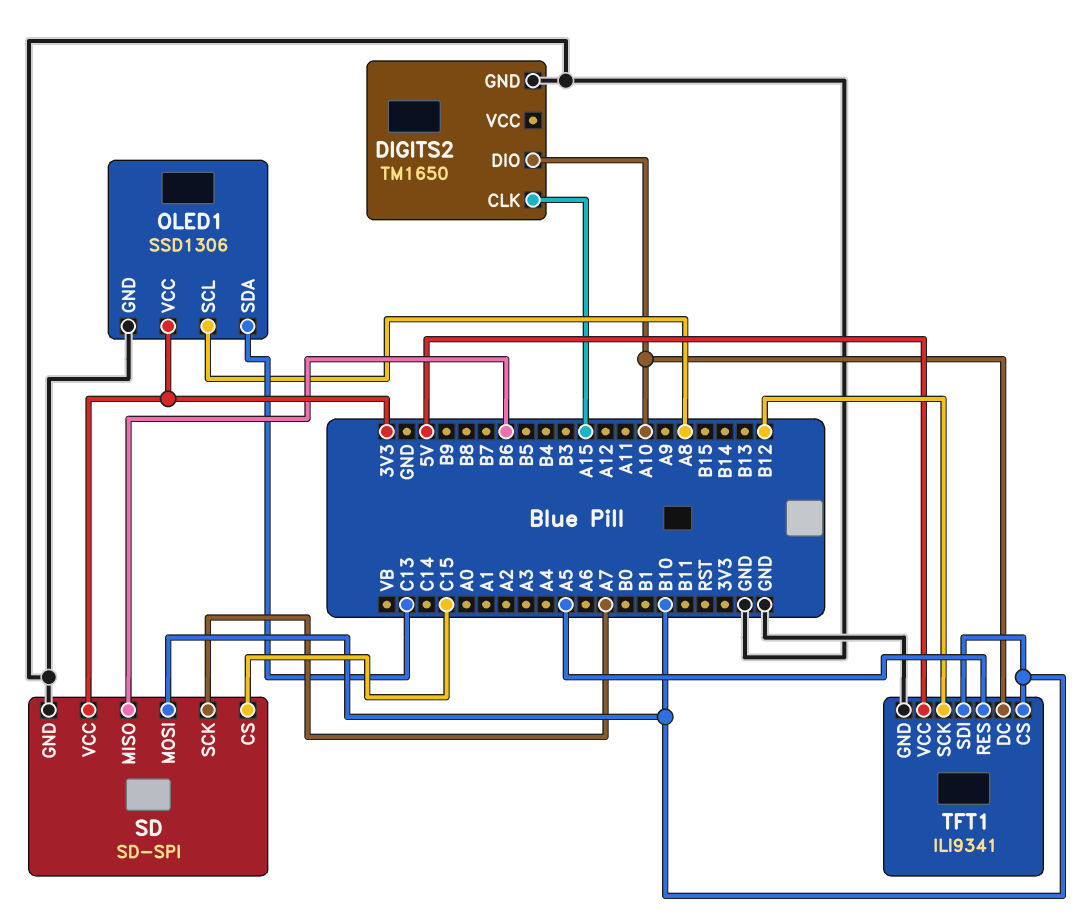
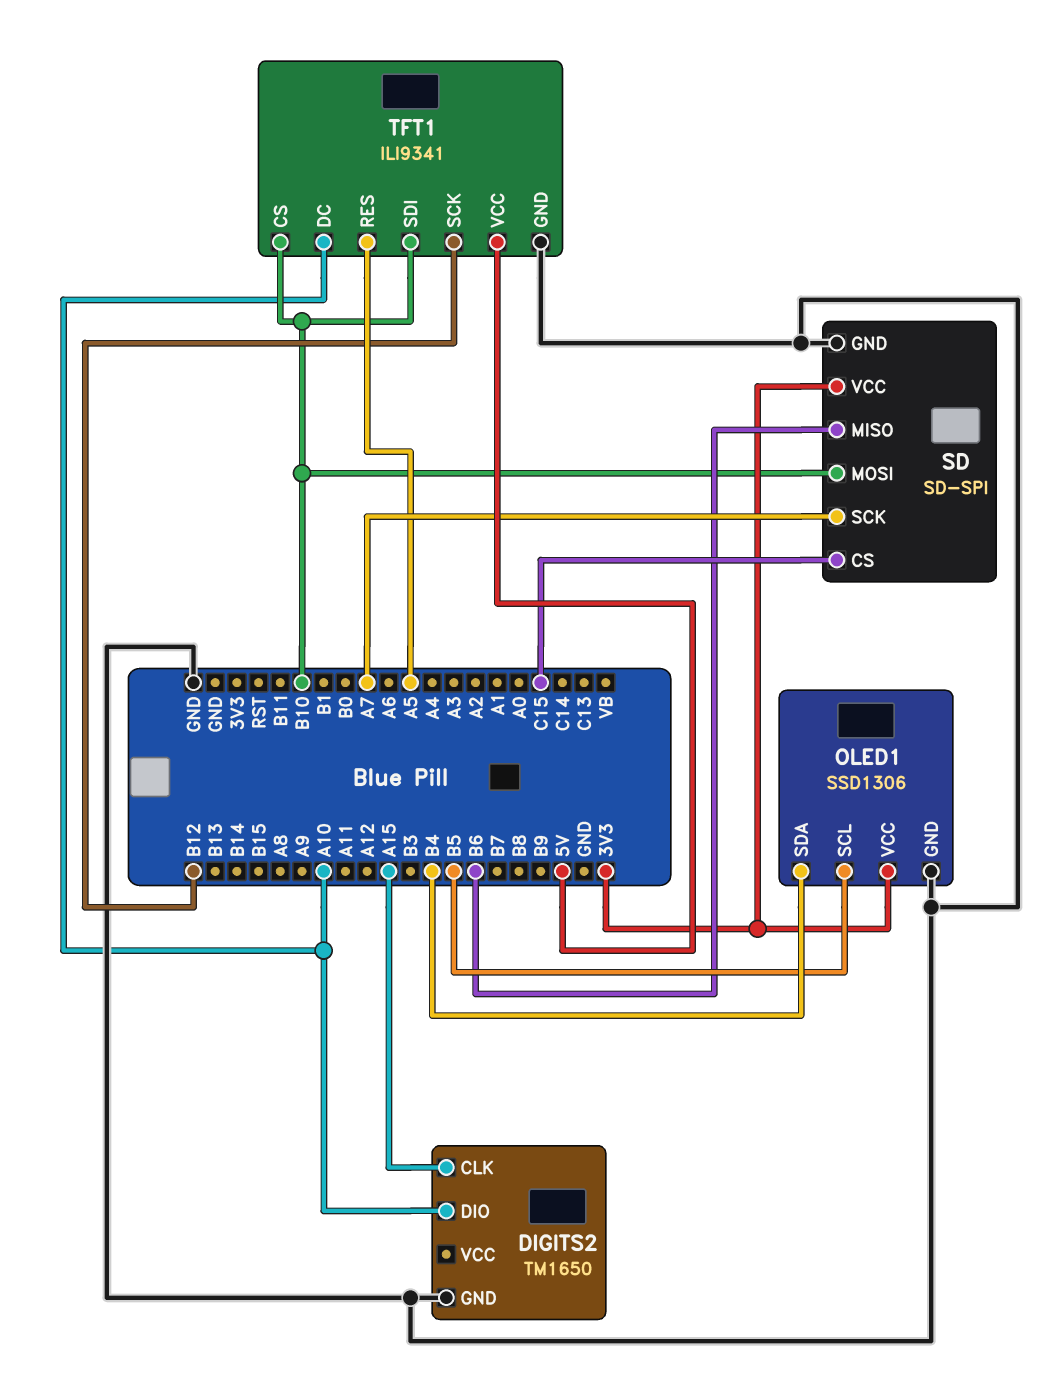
OLED1 pin SCL: A8 -> B5
OLED1 pin SDA: C13 -> B4

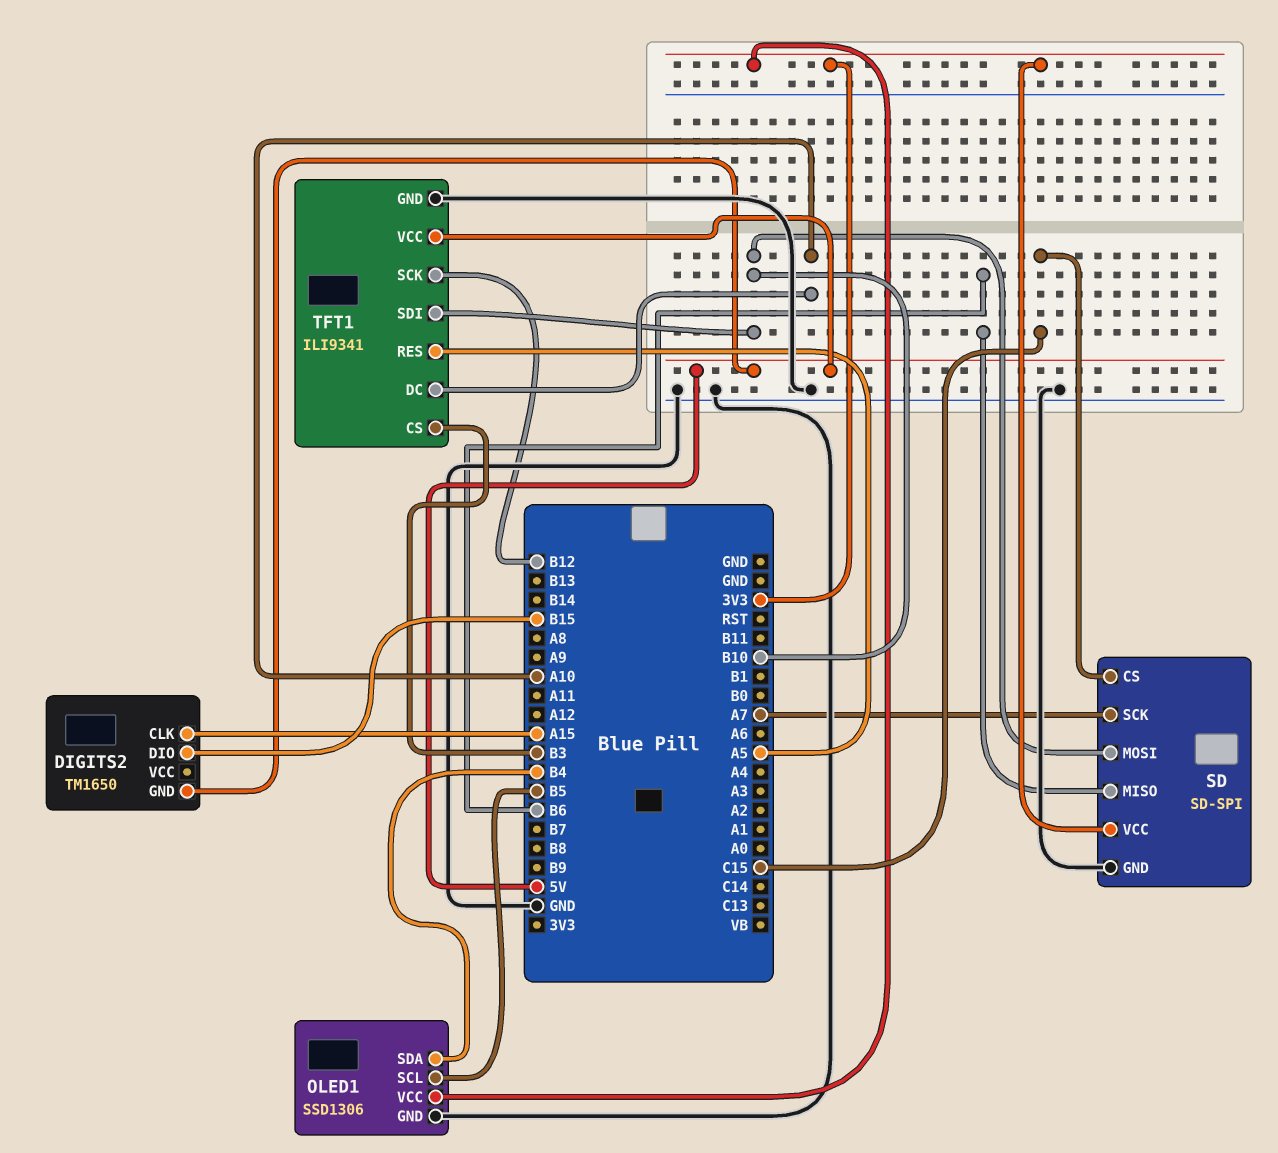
DIGITS2 pin DIO: A10 -> B15
DIGITS2 pin GND: GND -> 5V
TFT1 pin CS: B10 -> B3

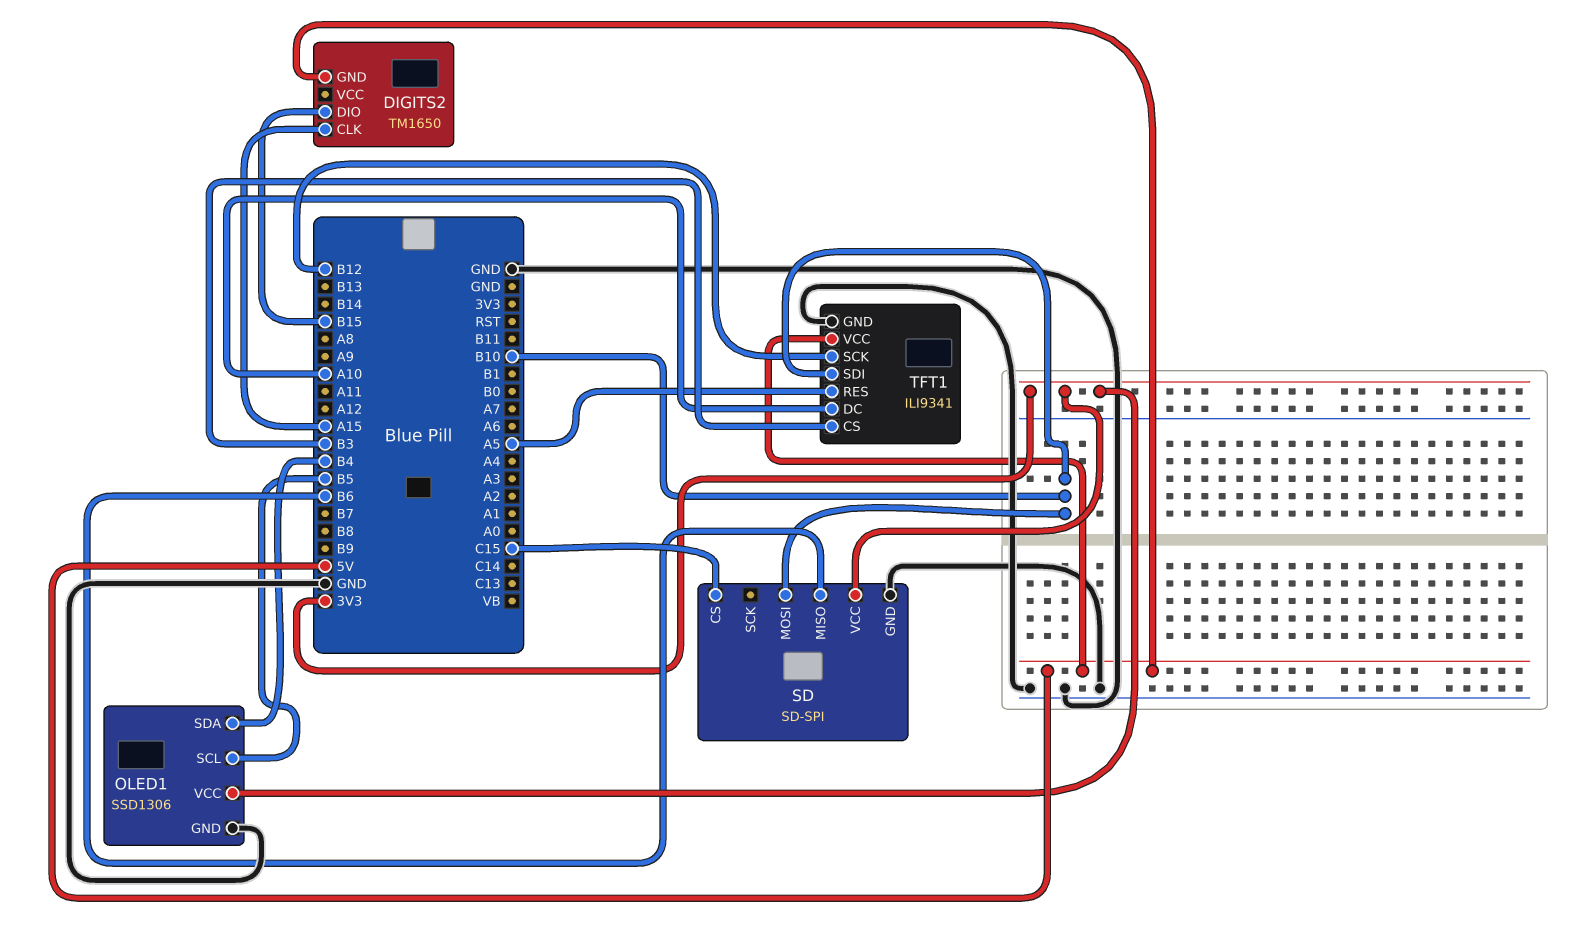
SD pin SCK: A7 -> none

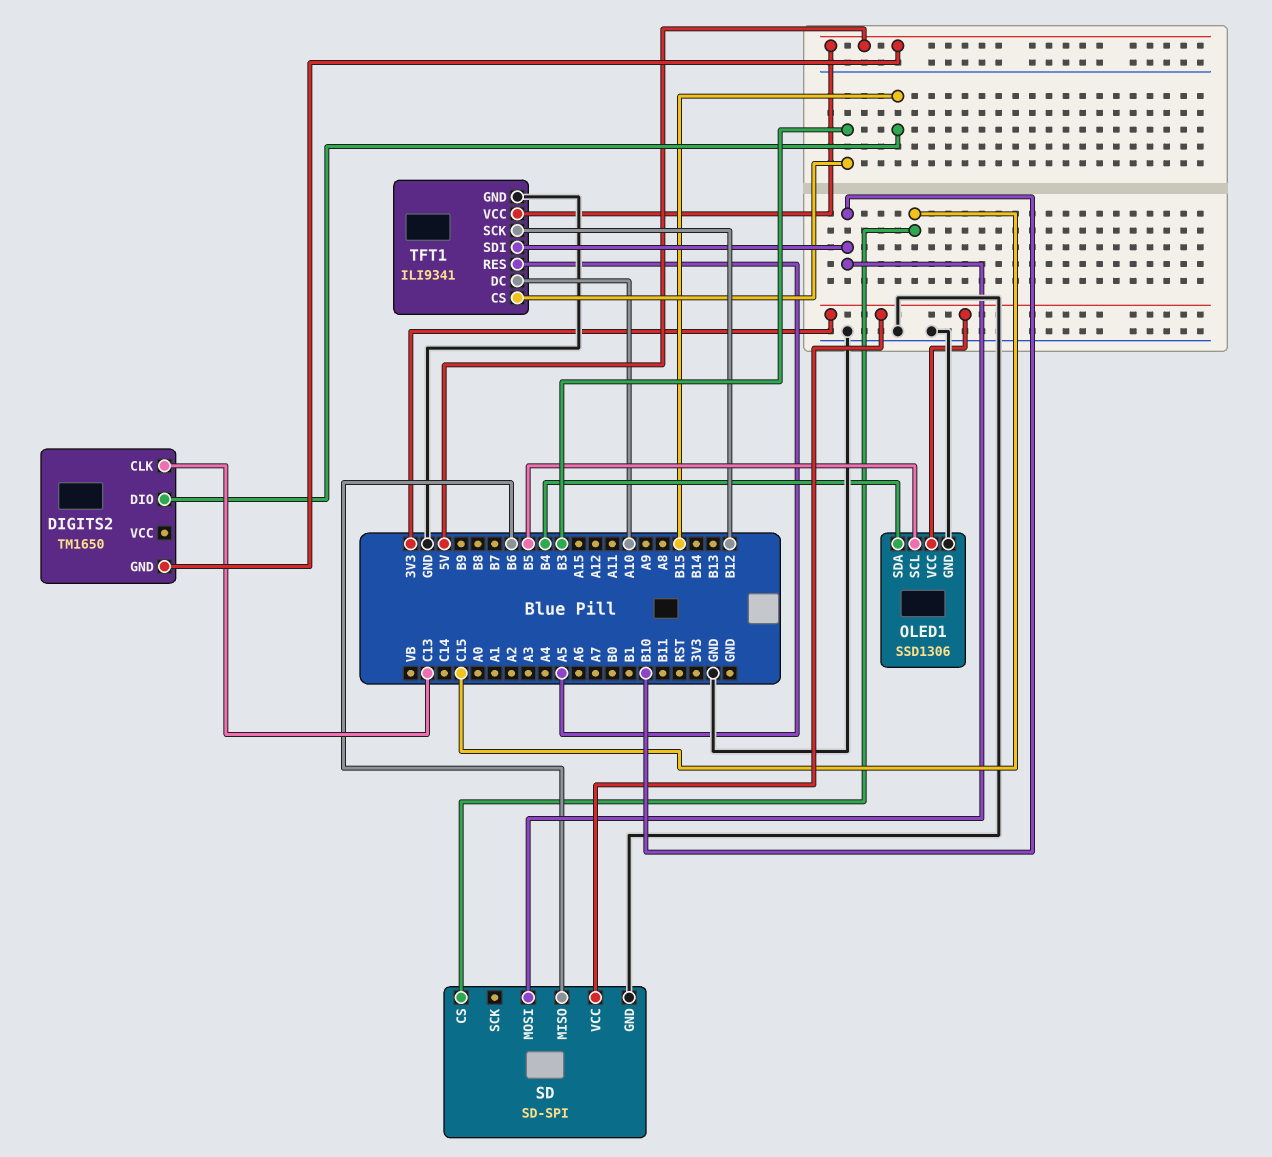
DIGITS2 pin CLK: A15 -> C13

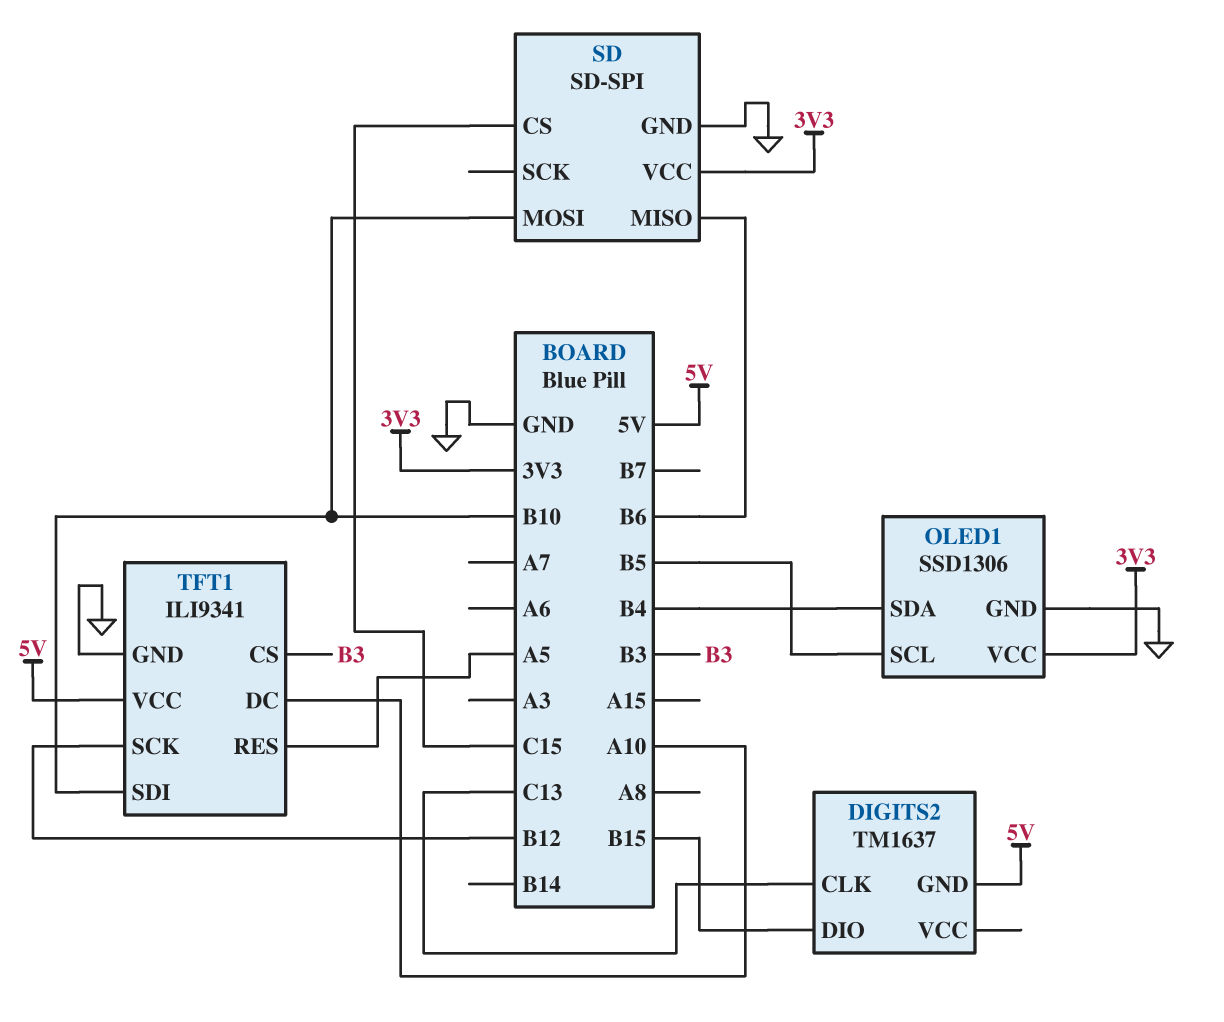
DIGITS2: TM1650 -> TM1637

